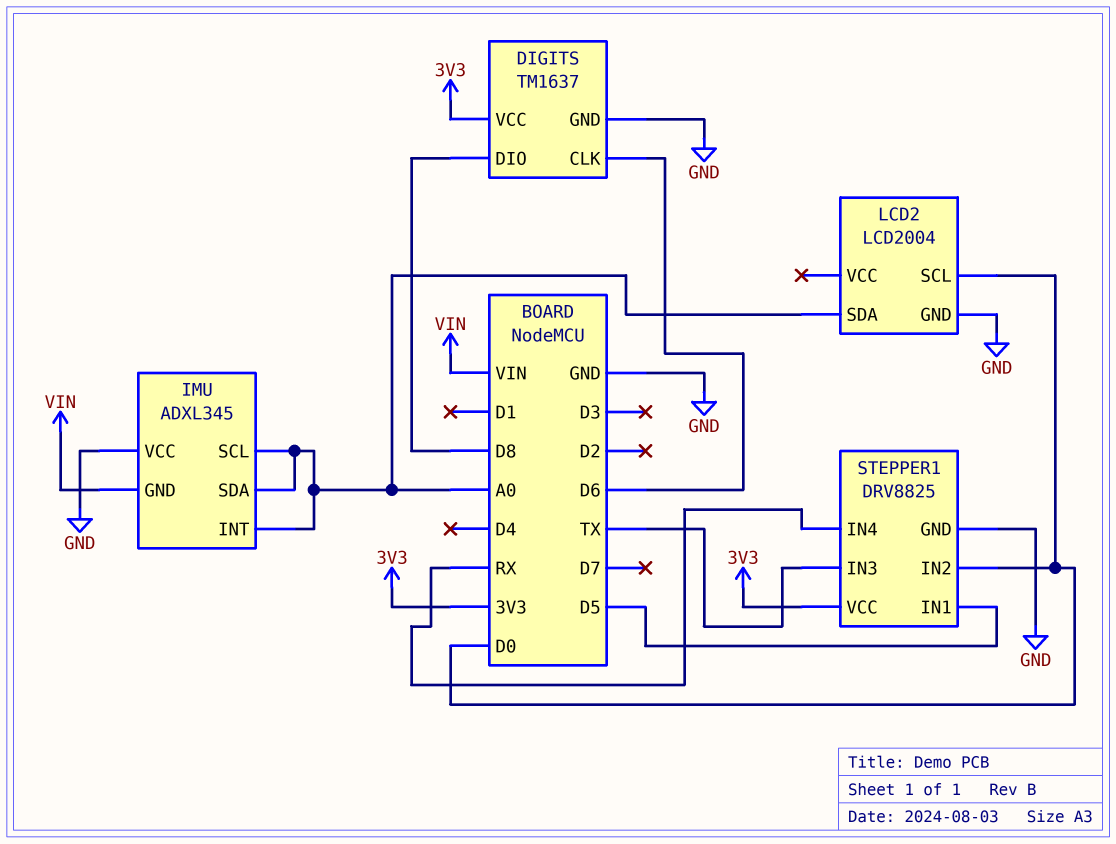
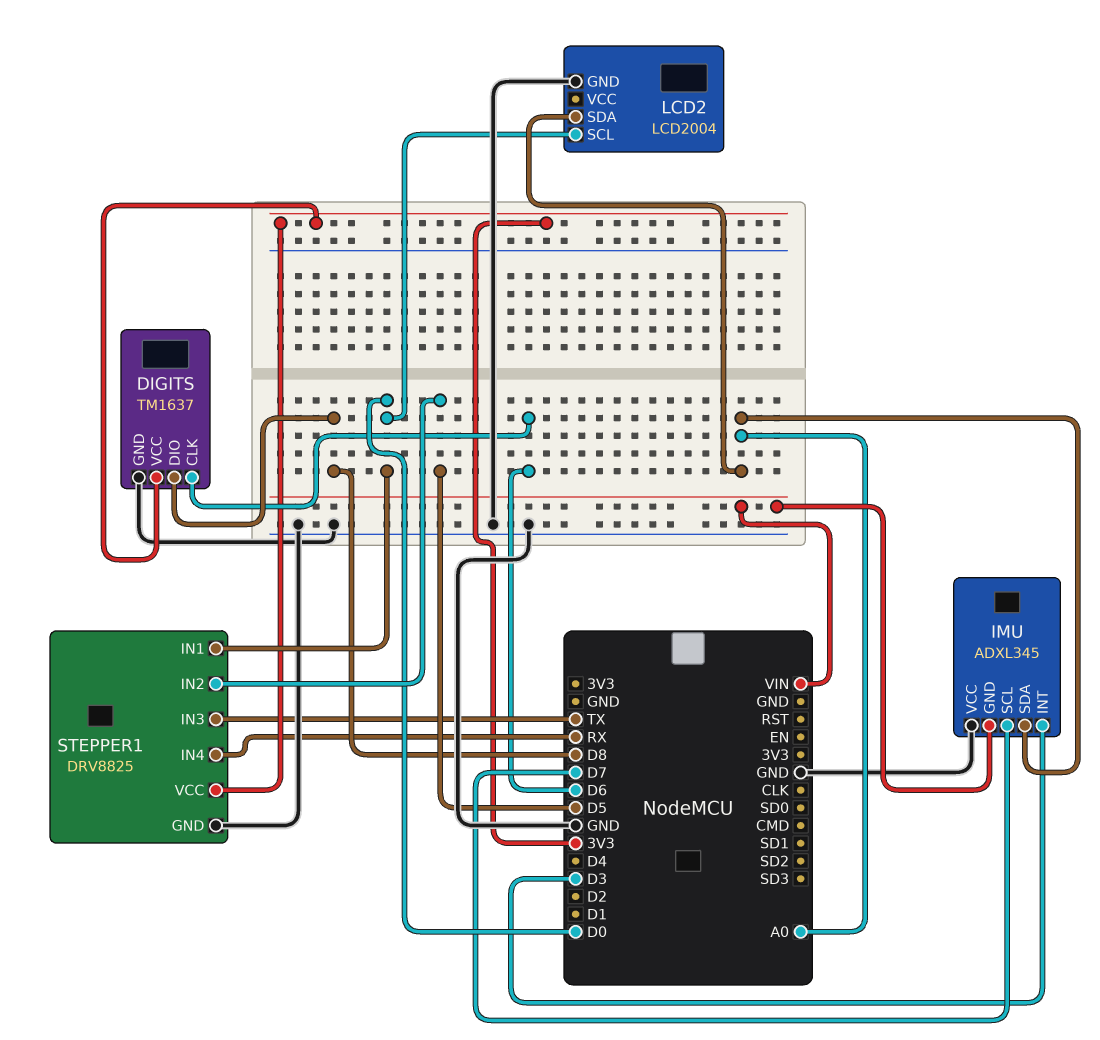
IMU pin INT: A0 -> D3
IMU pin SCL: A0 -> D7
STEPPER1 pin IN1: D5 -> D0
STEPPER1 pin IN2: D0 -> D5

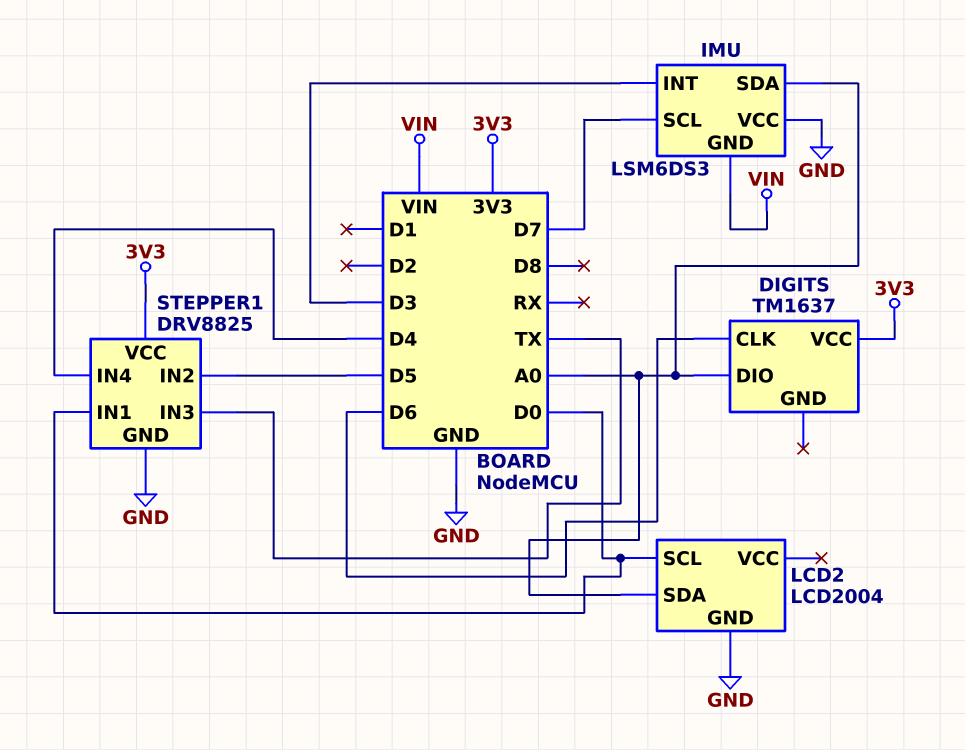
DIGITS pin DIO: D8 -> A0
DIGITS pin GND: GND -> none
IMU: ADXL345 -> LSM6DS3
STEPPER1 pin IN4: RX -> D4

